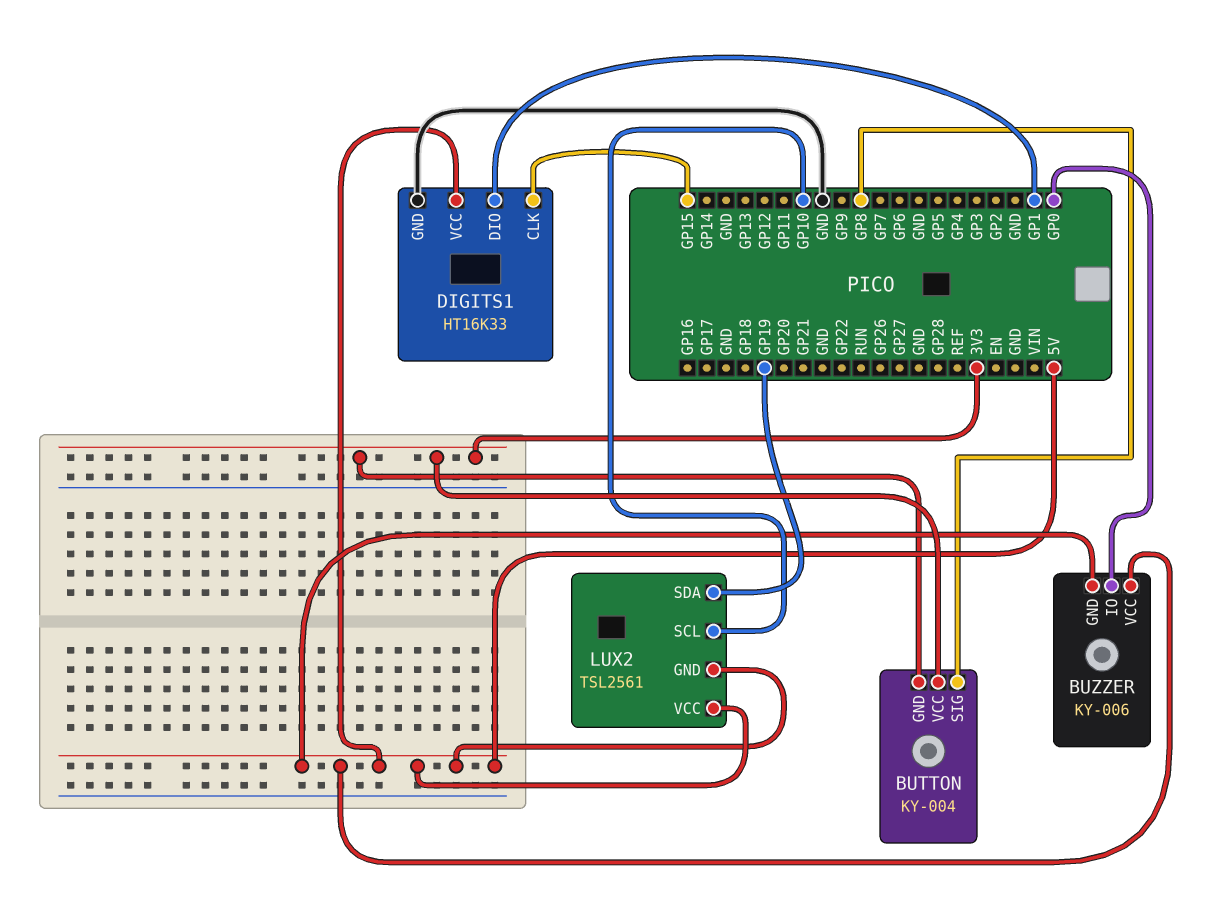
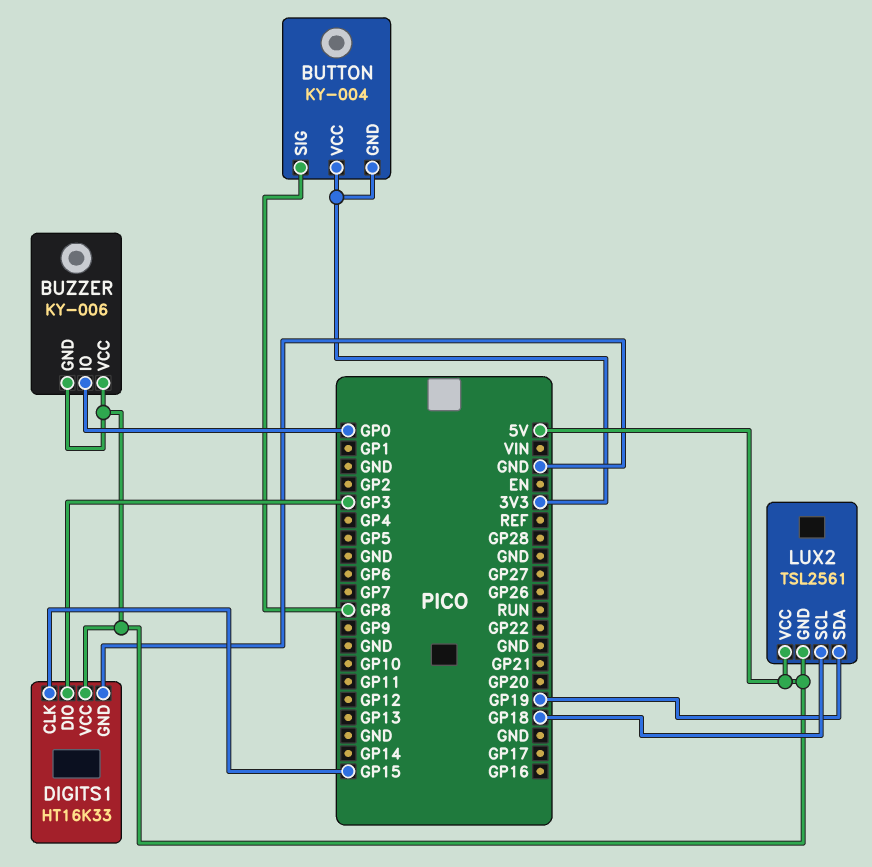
DIGITS1 pin DIO: GP1 -> GP3
LUX2 pin SCL: GP10 -> GP18

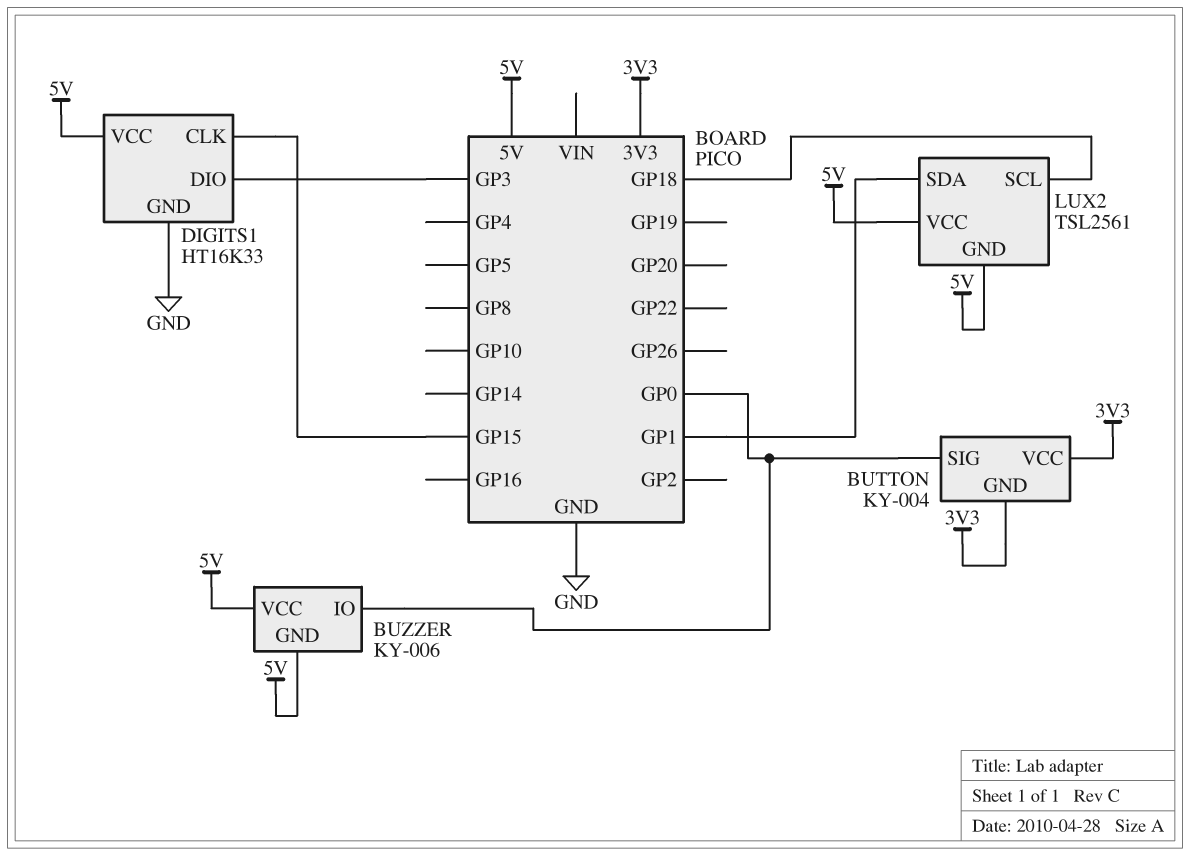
BUTTON pin SIG: GP8 -> GP0
LUX2 pin SDA: GP19 -> GP1

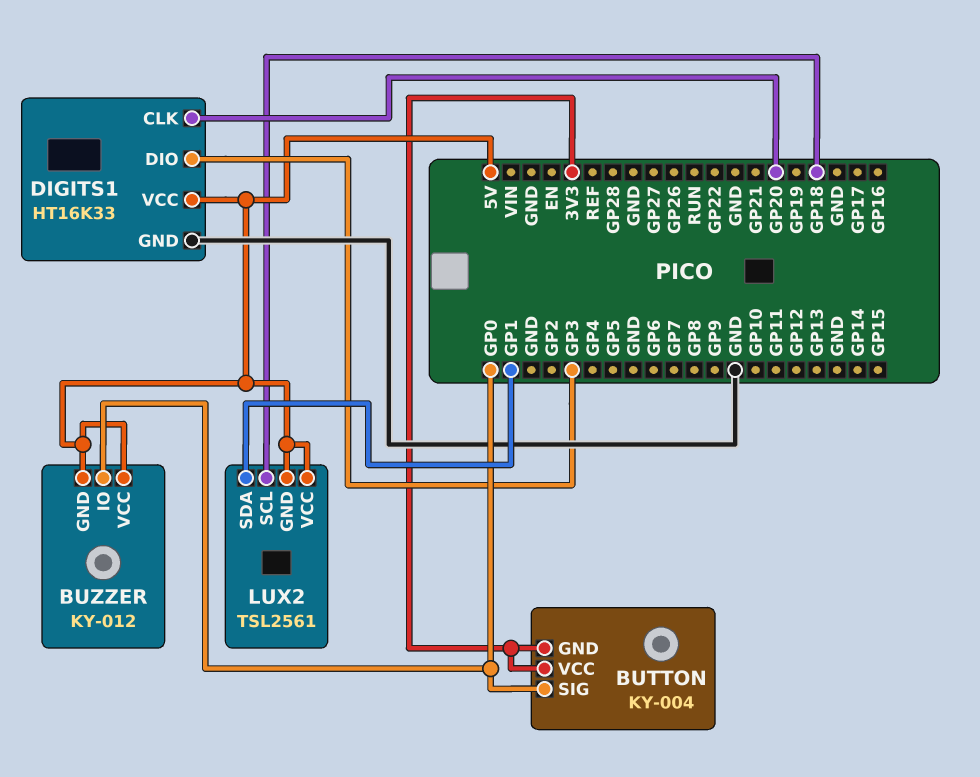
BUZZER: KY-006 -> KY-012
DIGITS1 pin CLK: GP15 -> GP20

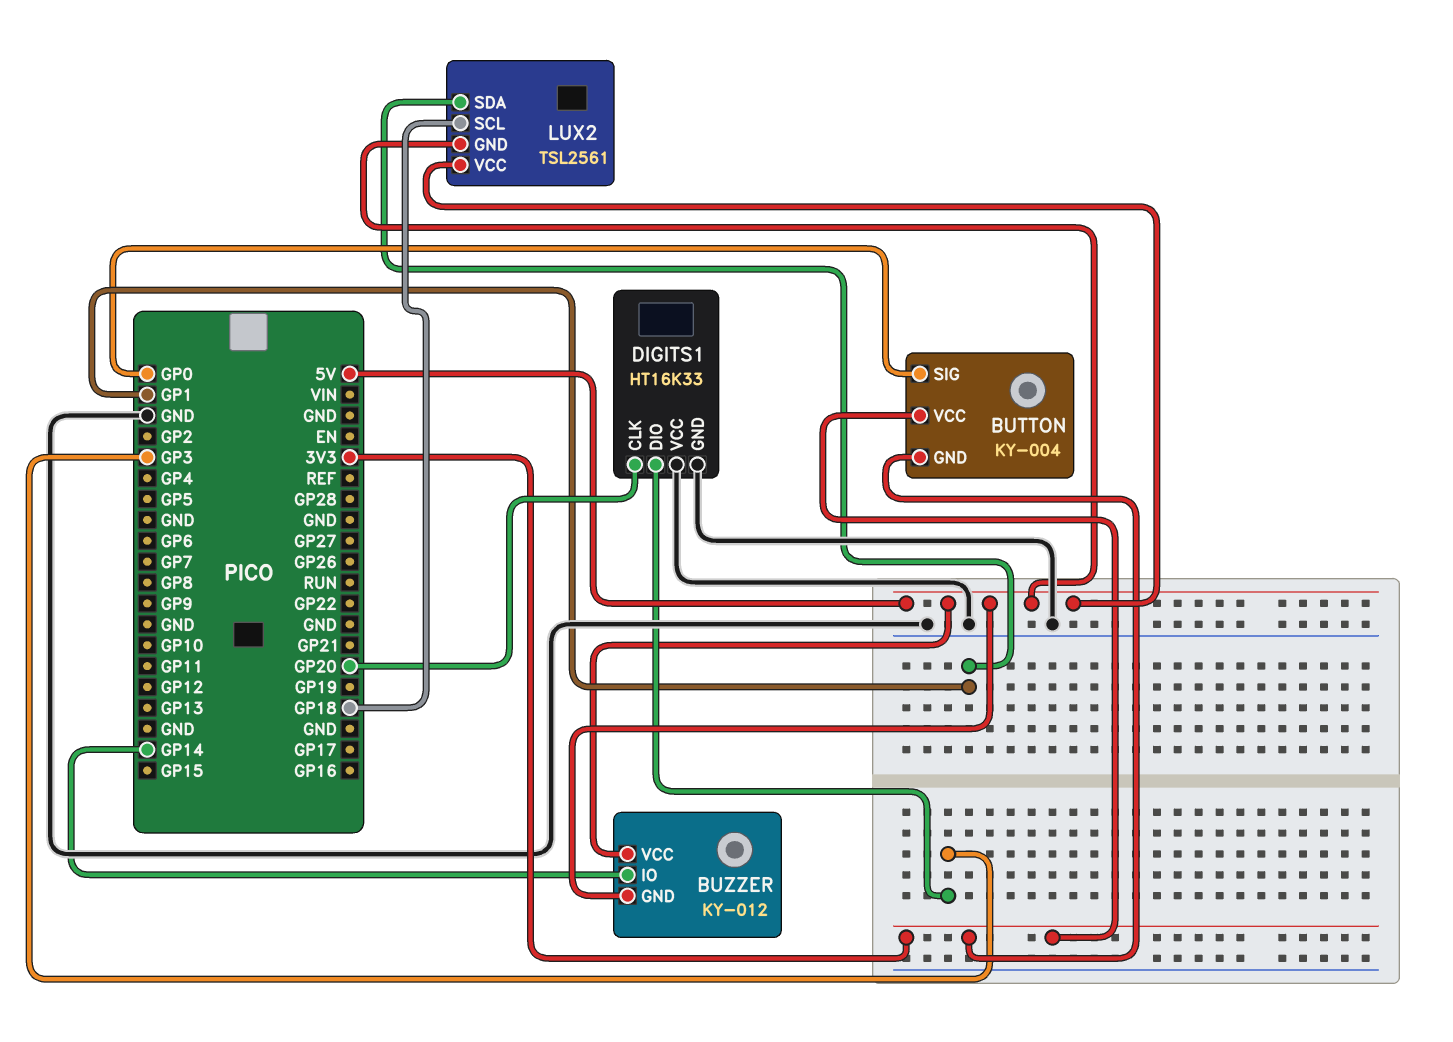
BUZZER pin IO: GP0 -> GP14
DIGITS1 pin VCC: 5V -> GND

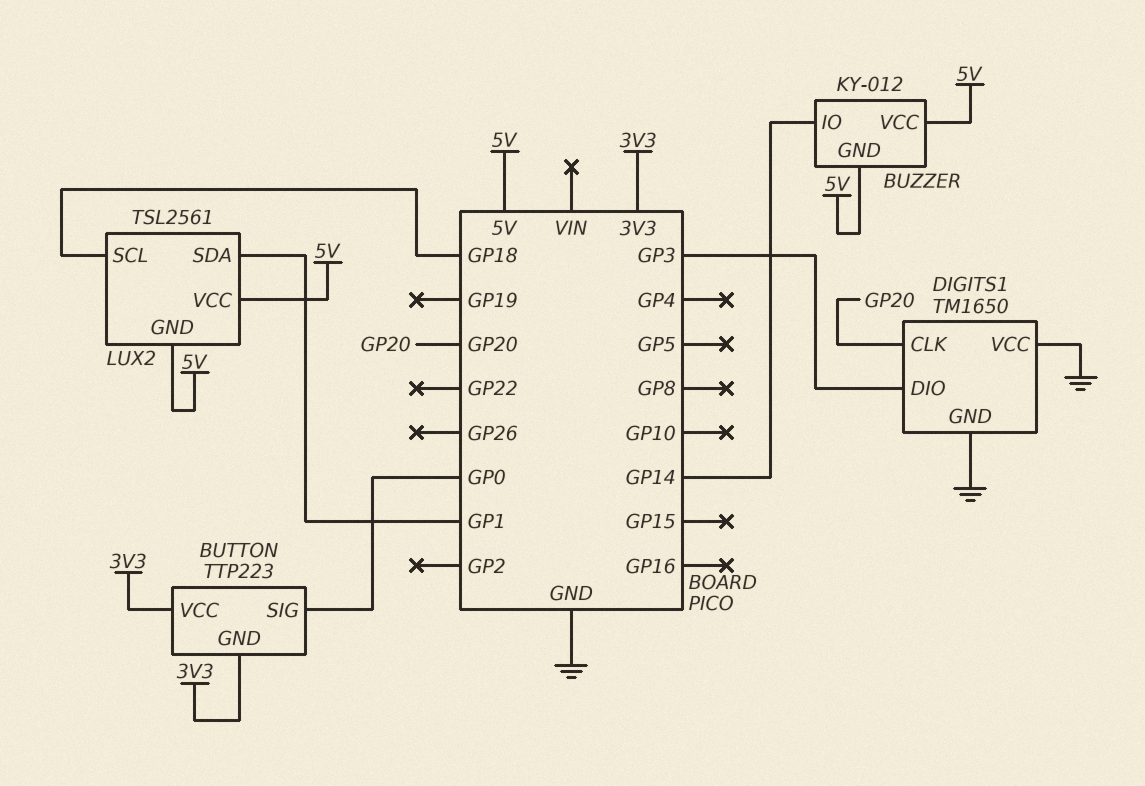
BUTTON: KY-004 -> TTP223
DIGITS1: HT16K33 -> TM1650

